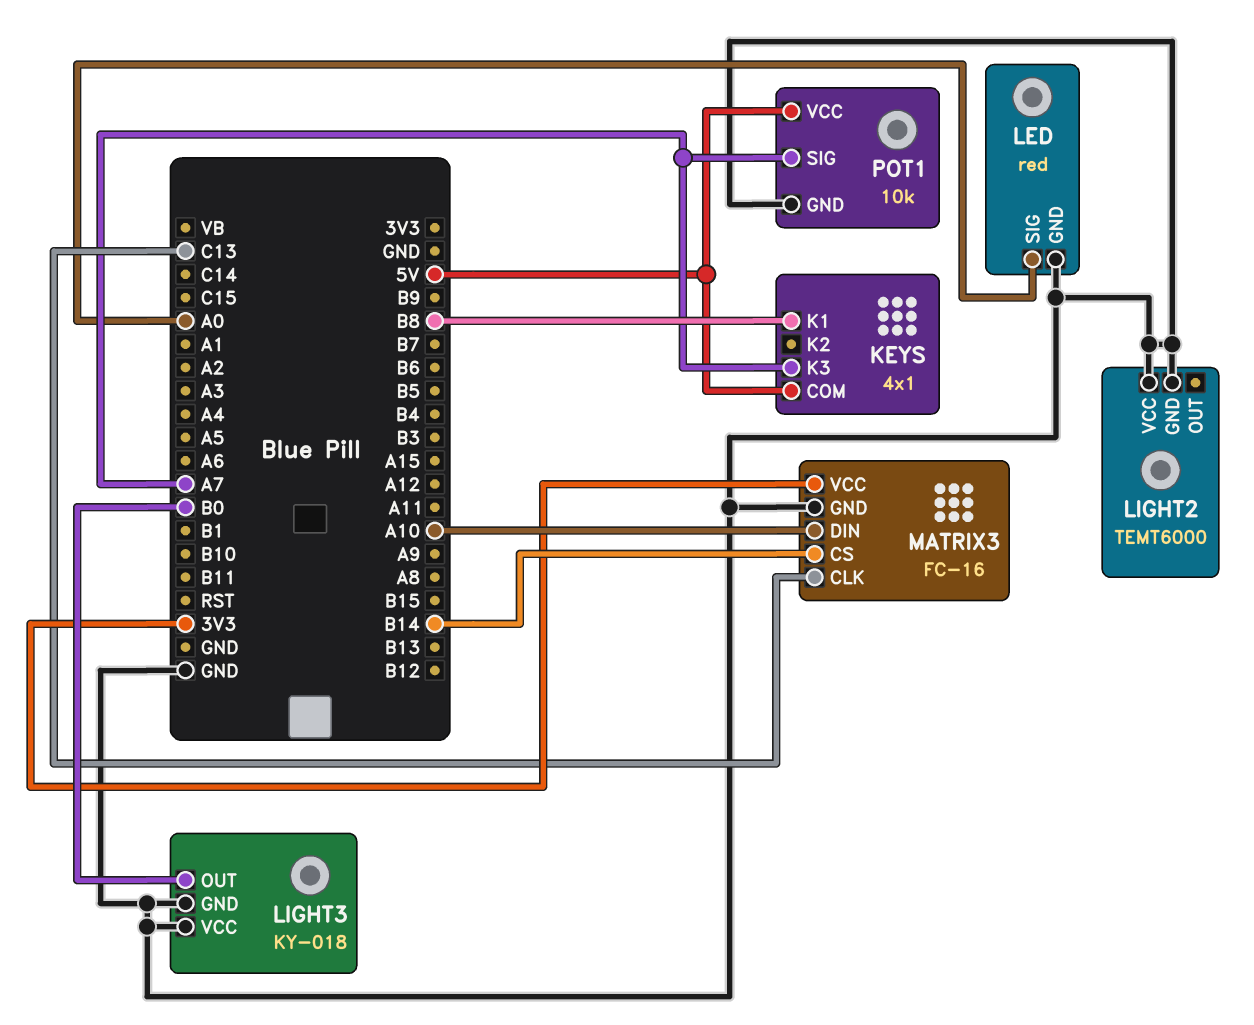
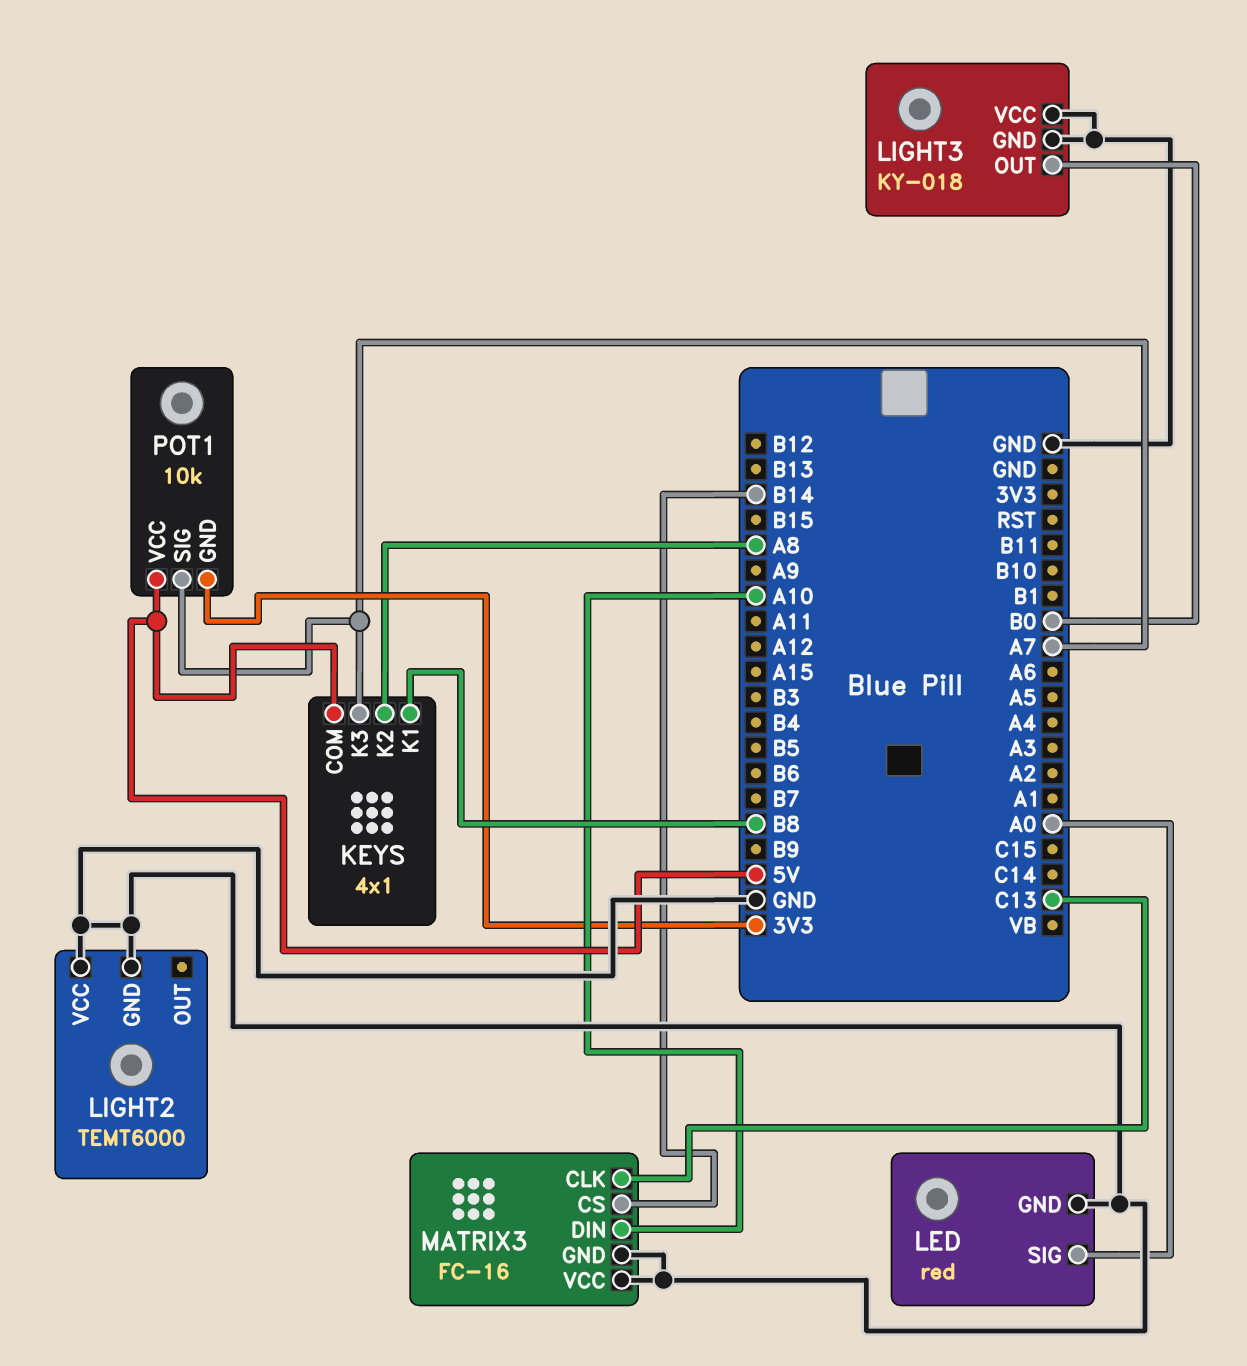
KEYS pin K2: none -> A8
MATRIX3 pin VCC: 3V3 -> GND
POT1 pin GND: GND -> 3V3

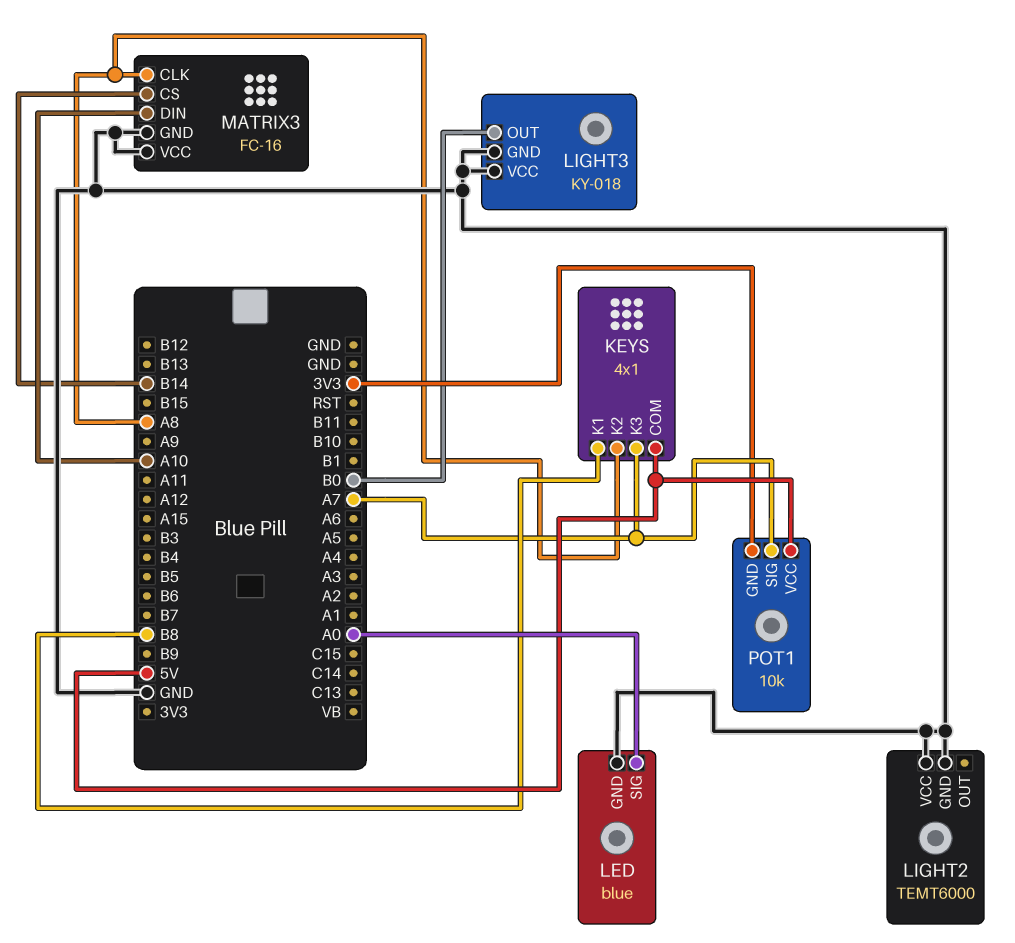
LED: red -> blue
MATRIX3 pin CLK: C13 -> A8

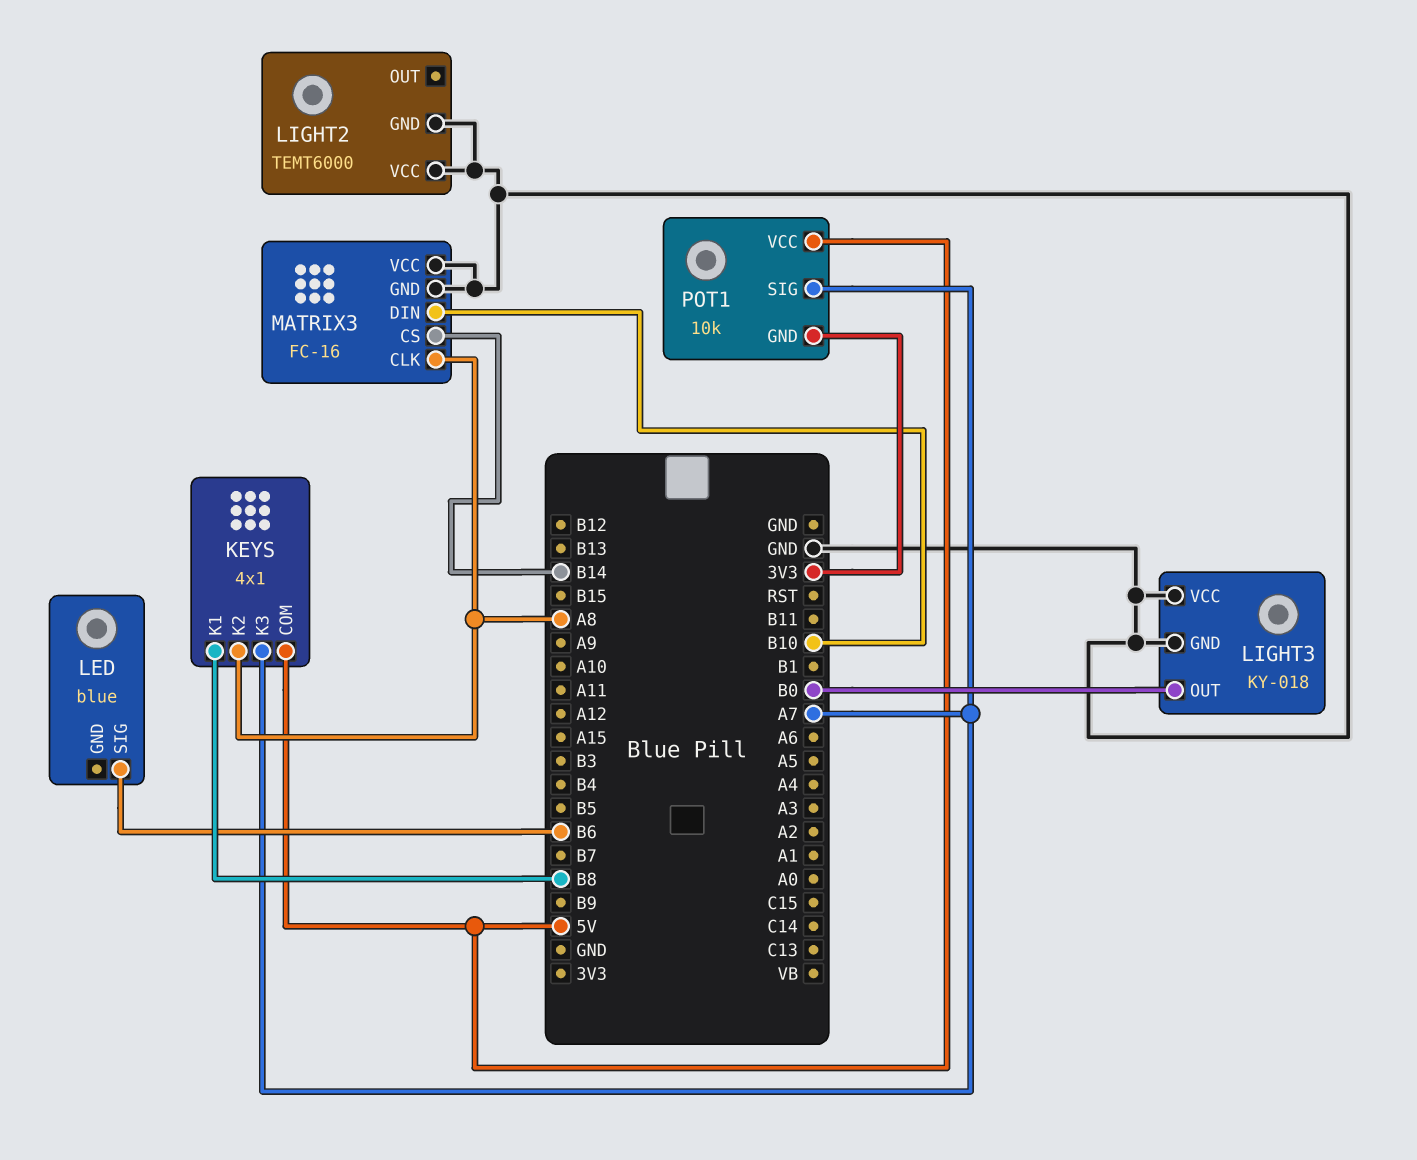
LED pin GND: GND -> none
LED pin SIG: A0 -> B6
MATRIX3 pin DIN: A10 -> B10

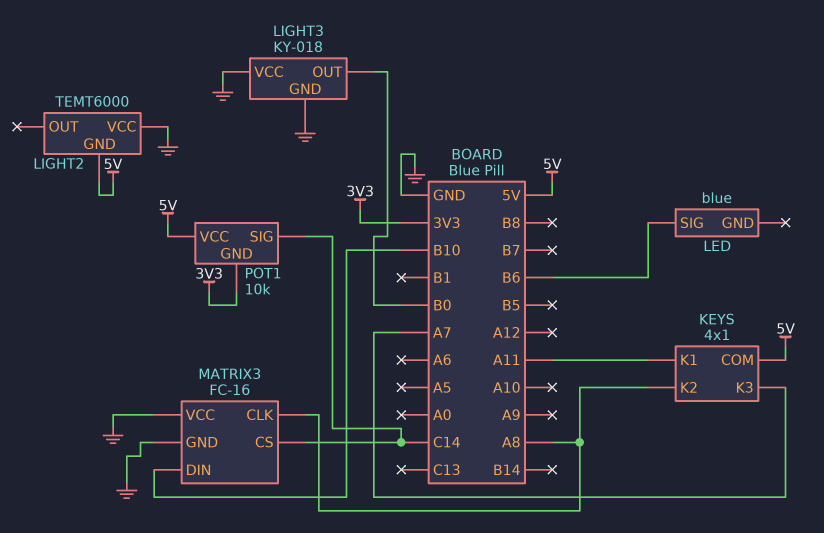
KEYS pin K1: B8 -> A11
LIGHT2 pin GND: GND -> 5V
MATRIX3 pin CS: B14 -> C14
POT1 pin SIG: A7 -> C14

